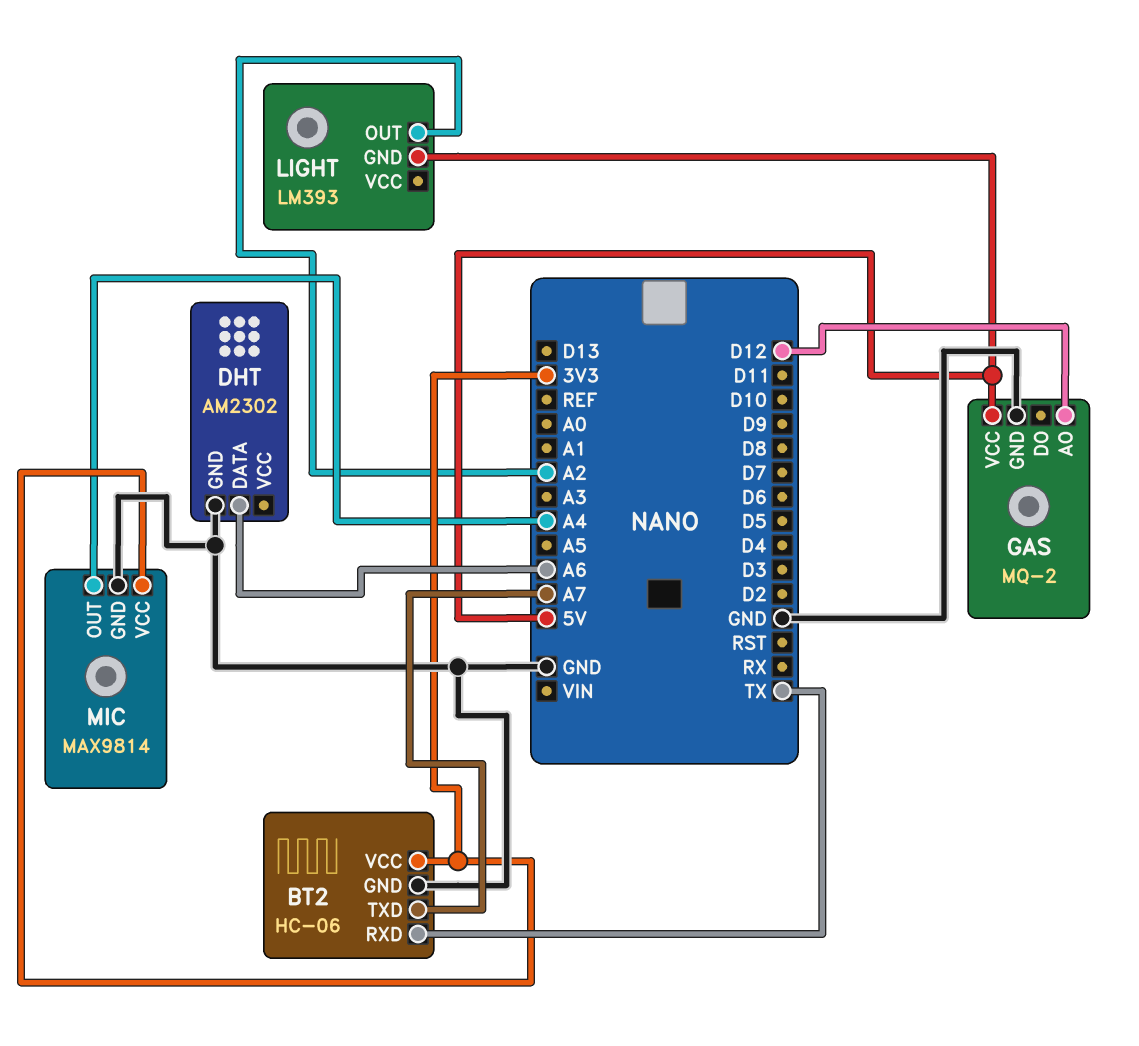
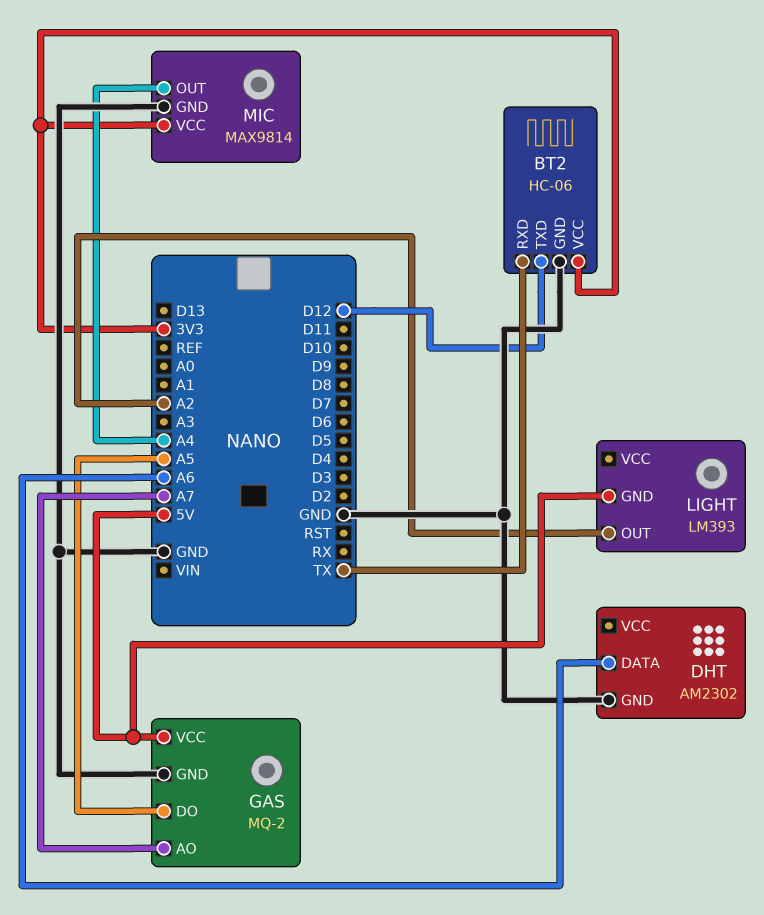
BT2 pin TXD: A7 -> D12
GAS pin AO: D12 -> A7
GAS pin DO: none -> A5

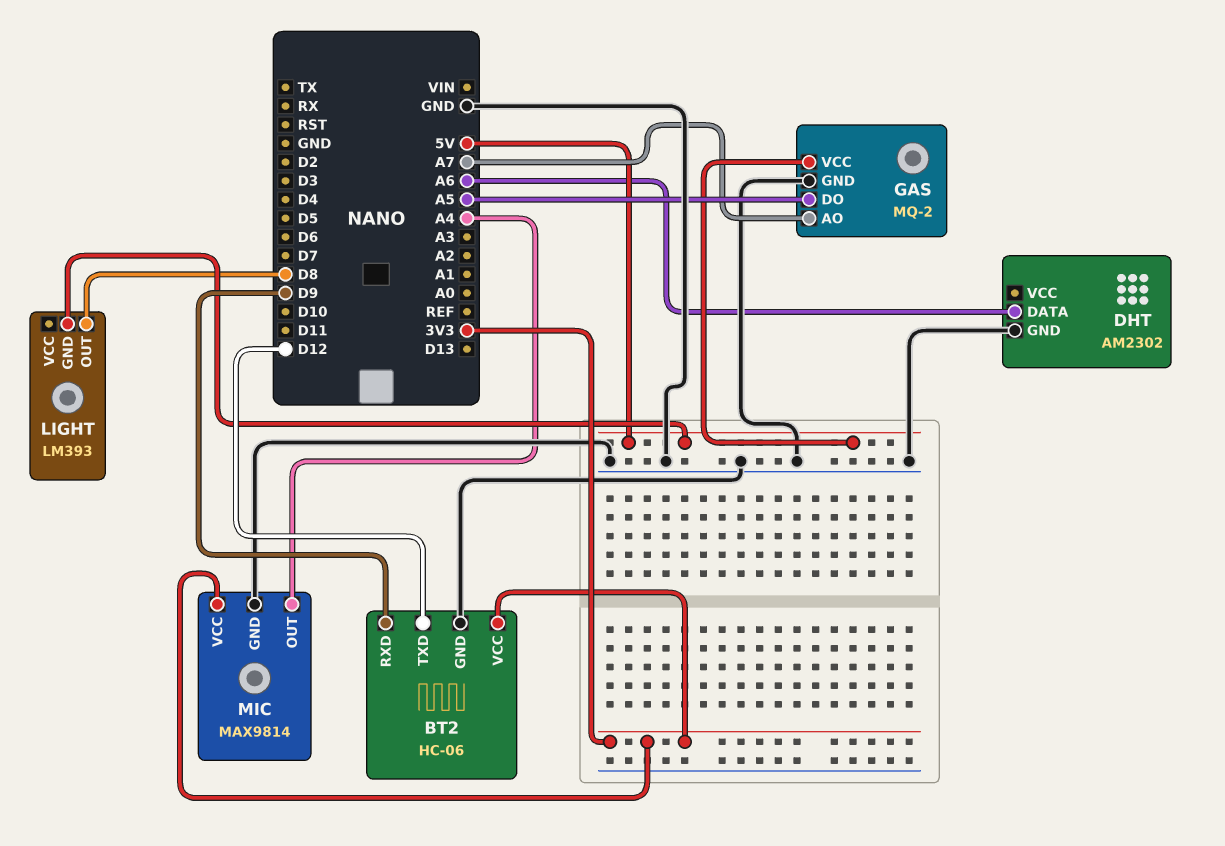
BT2 pin RXD: TX -> D9
LIGHT pin OUT: A2 -> D8

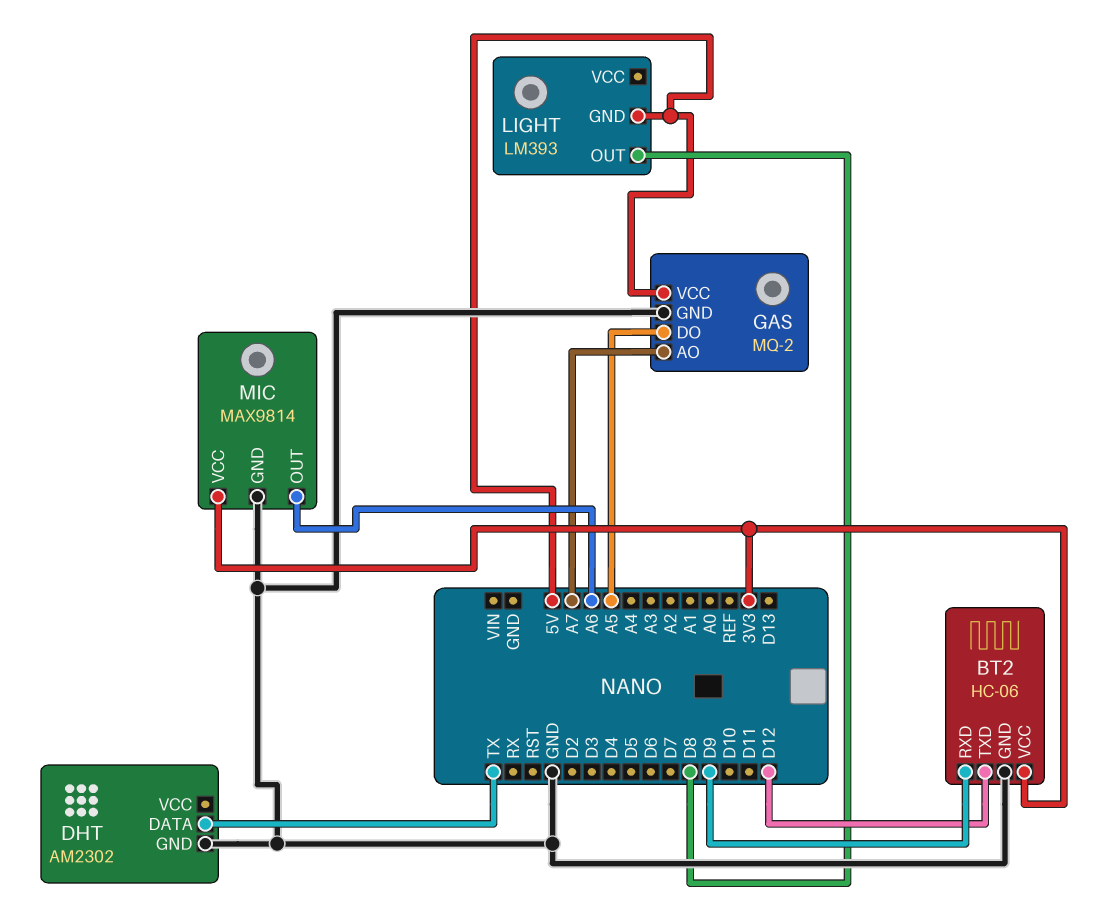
DHT pin DATA: A6 -> TX
MIC pin OUT: A4 -> A6

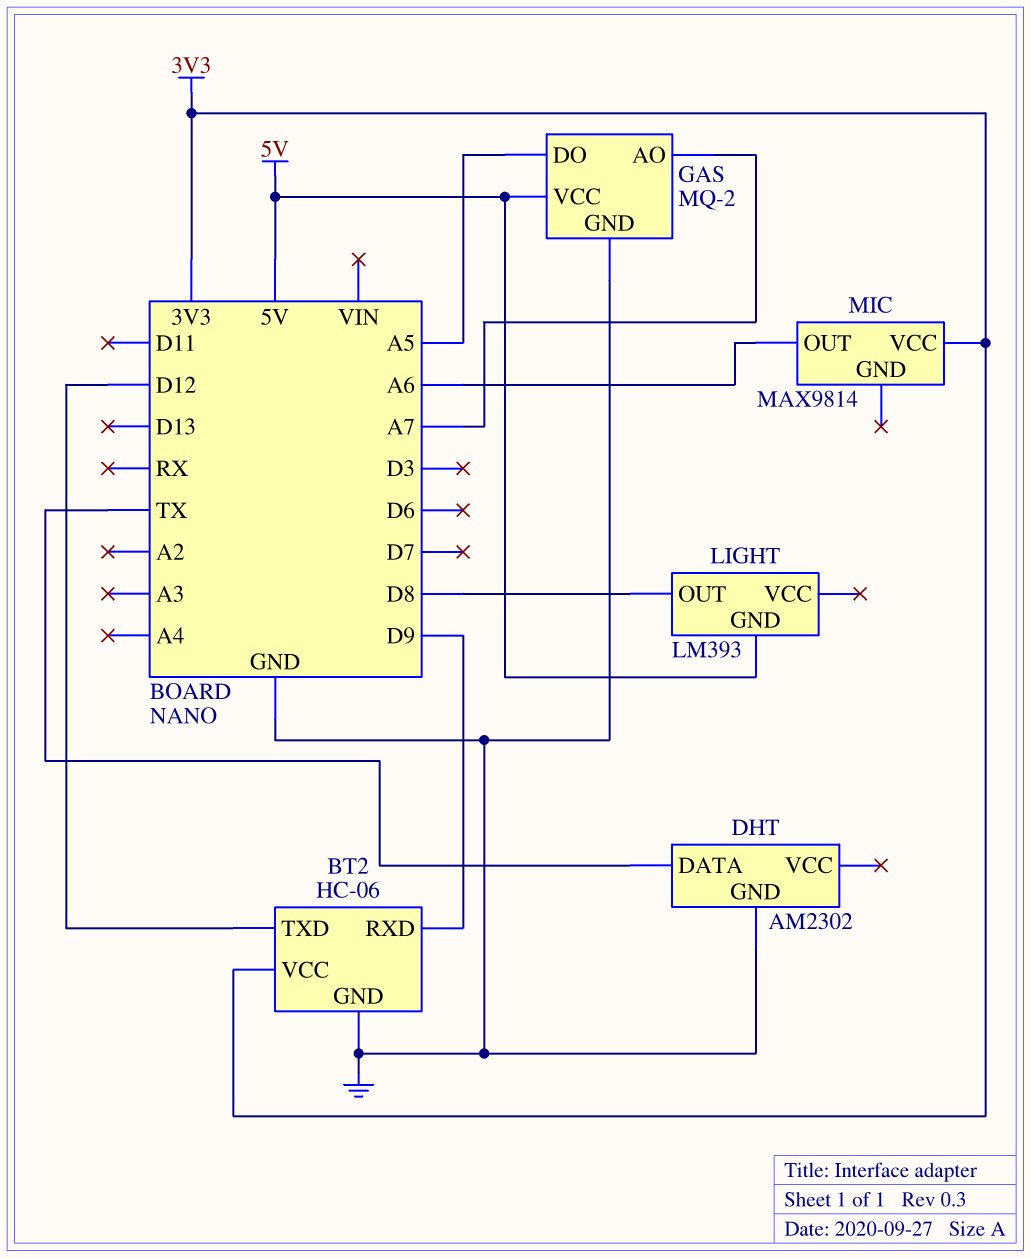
MIC pin GND: GND -> none

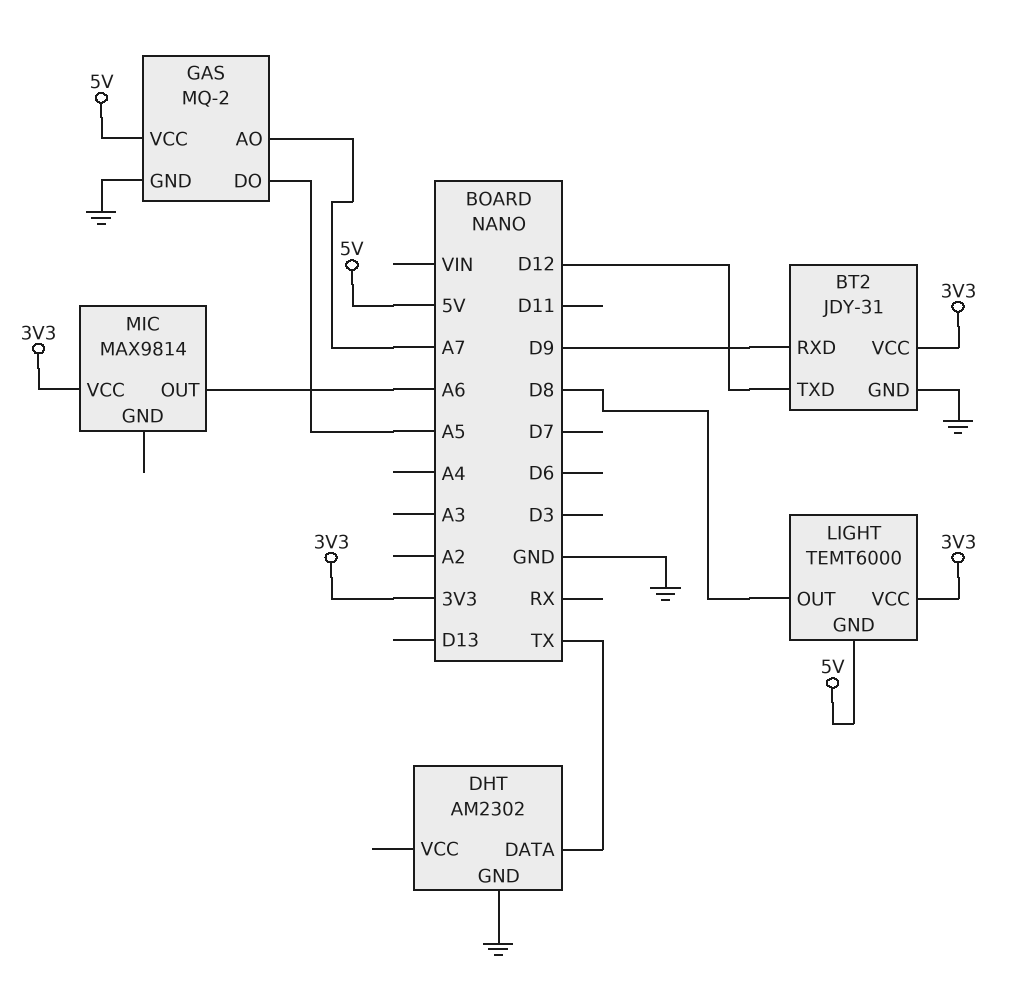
BT2: HC-06 -> JDY-31
LIGHT: LM393 -> TEMT6000
LIGHT pin VCC: none -> 3V3

